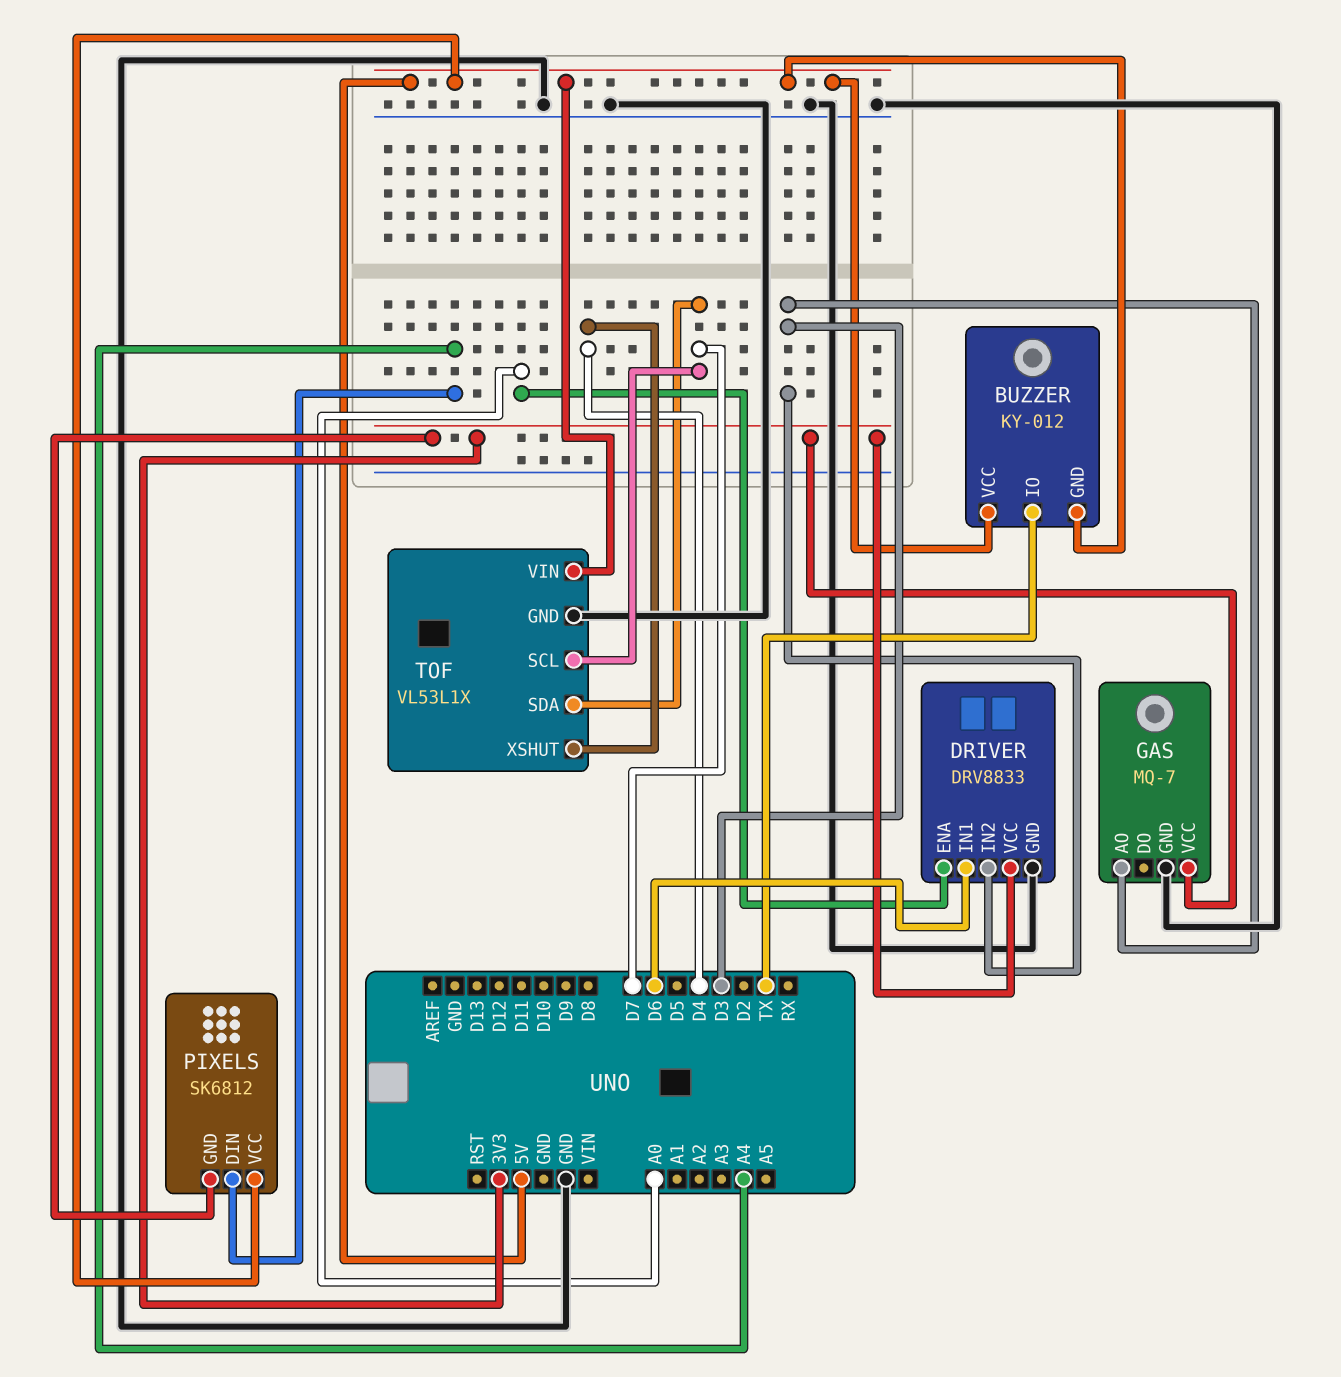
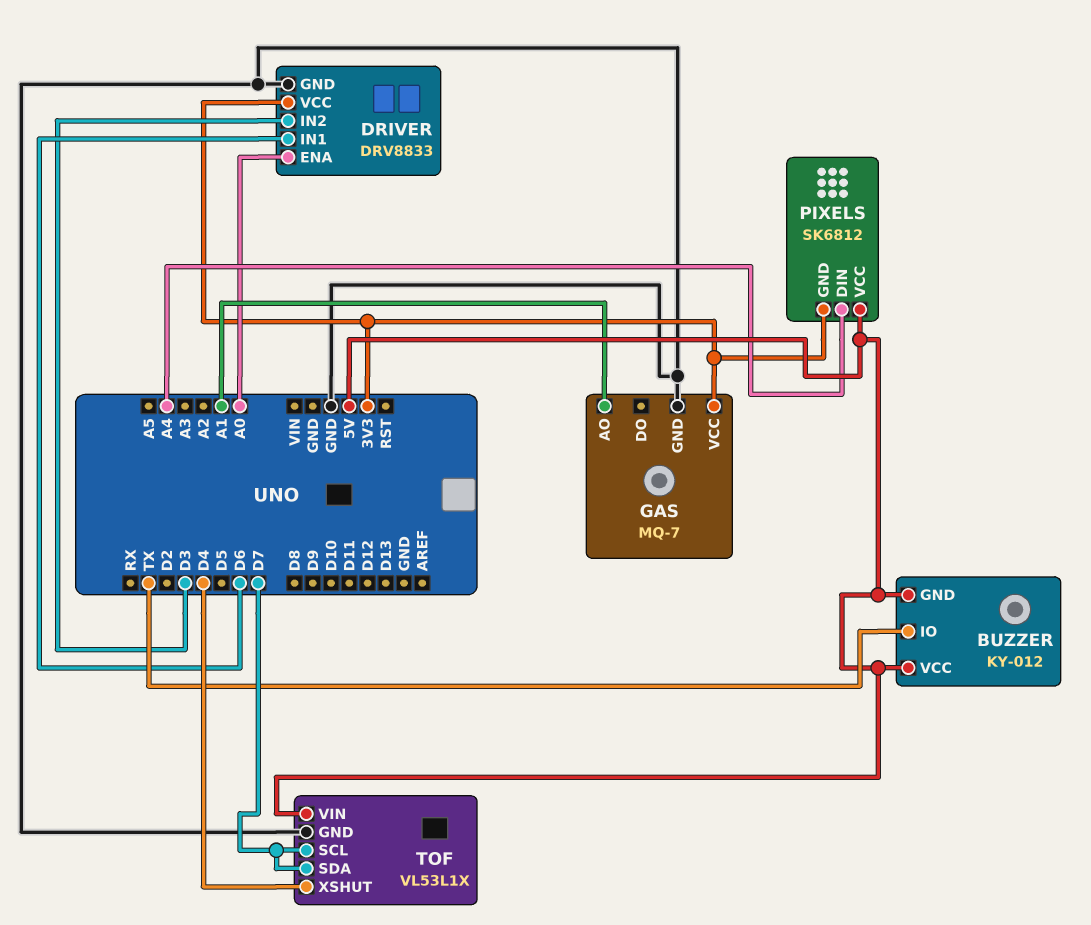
GAS pin AO: D3 -> A1

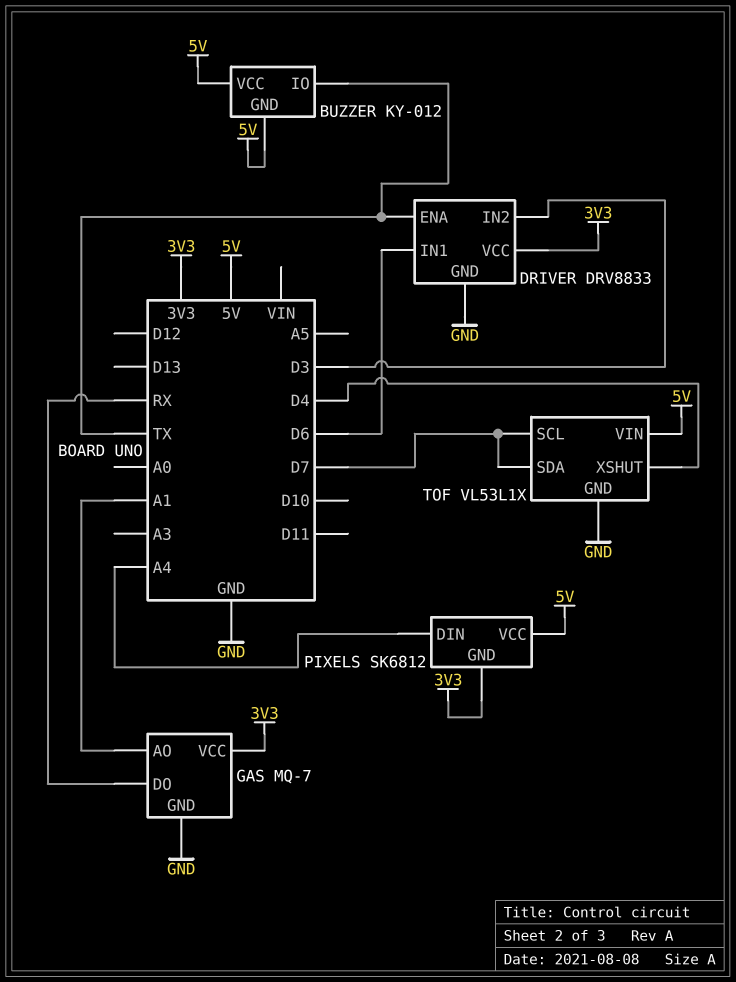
DRIVER pin ENA: A0 -> TX
GAS pin DO: none -> RX

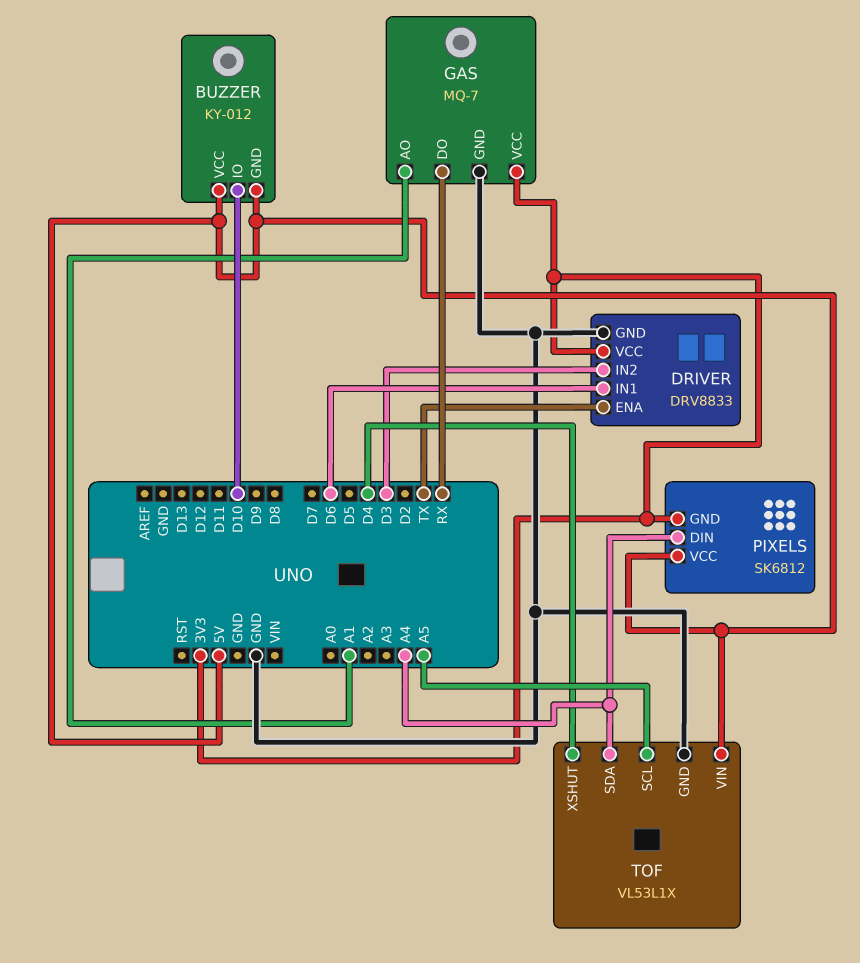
BUZZER pin IO: TX -> D10
TOF pin SCL: D7 -> A5
TOF pin SDA: D7 -> A4

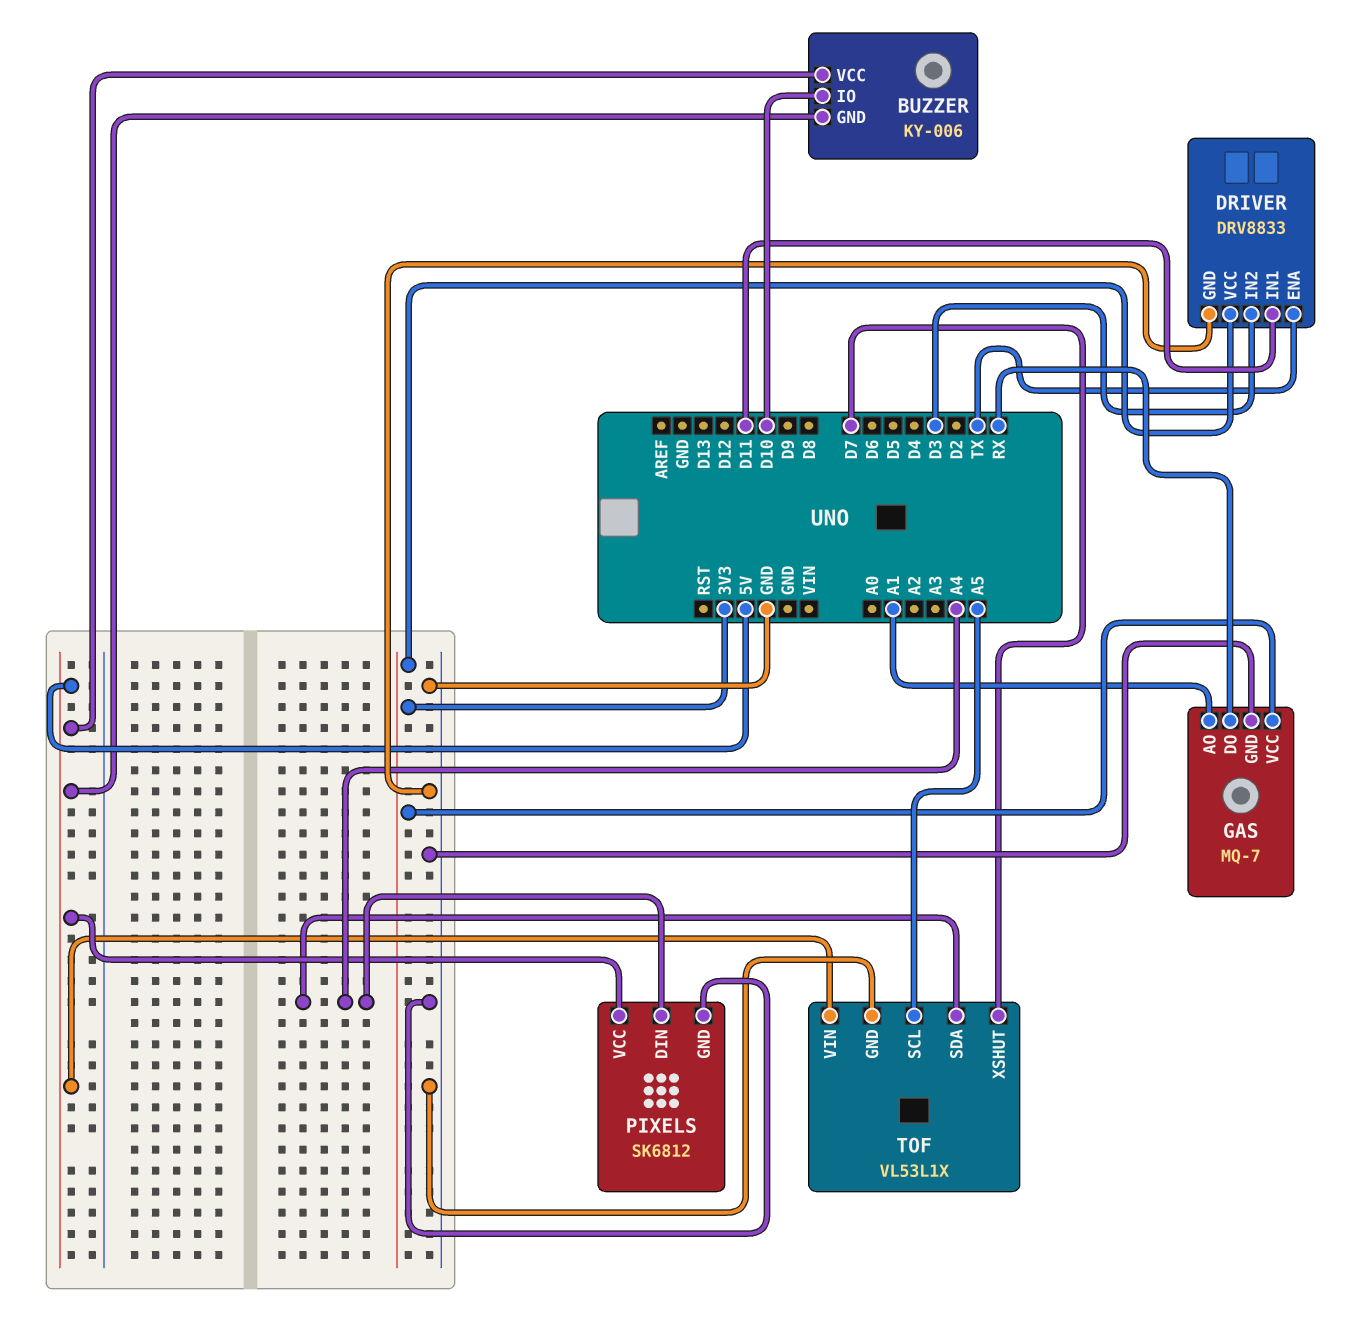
BUZZER: KY-012 -> KY-006
DRIVER pin IN1: D6 -> D11
PIXELS pin GND: 3V3 -> GND
TOF pin XSHUT: D4 -> D7

